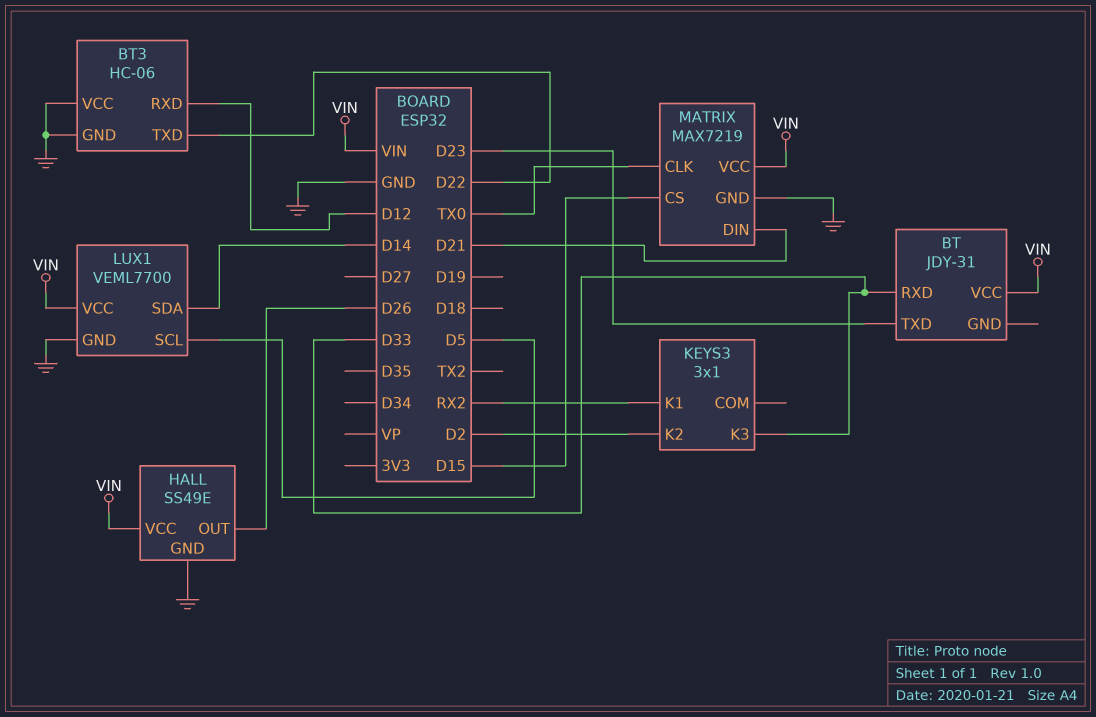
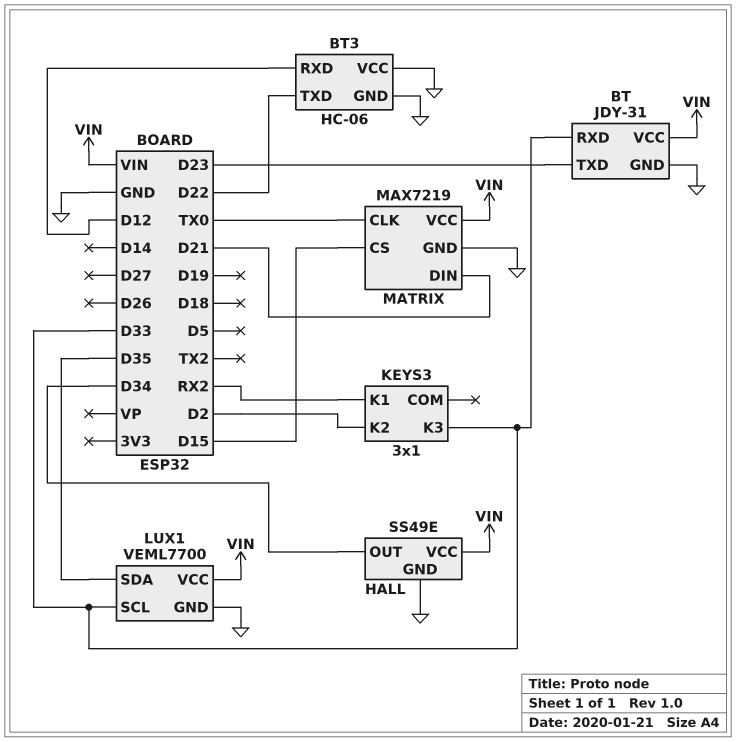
BT pin GND: none -> GND
HALL pin OUT: D26 -> D34
LUX1 pin SCL: D5 -> D33
LUX1 pin SDA: D14 -> D35

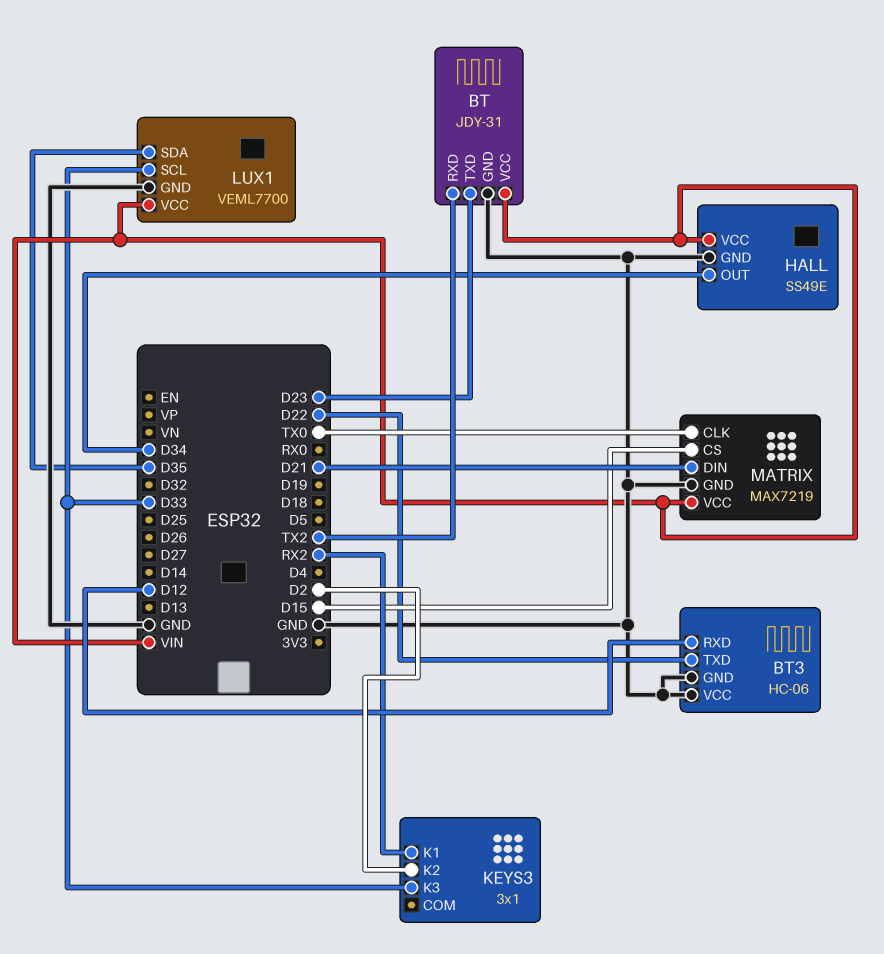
BT pin RXD: D33 -> TX2

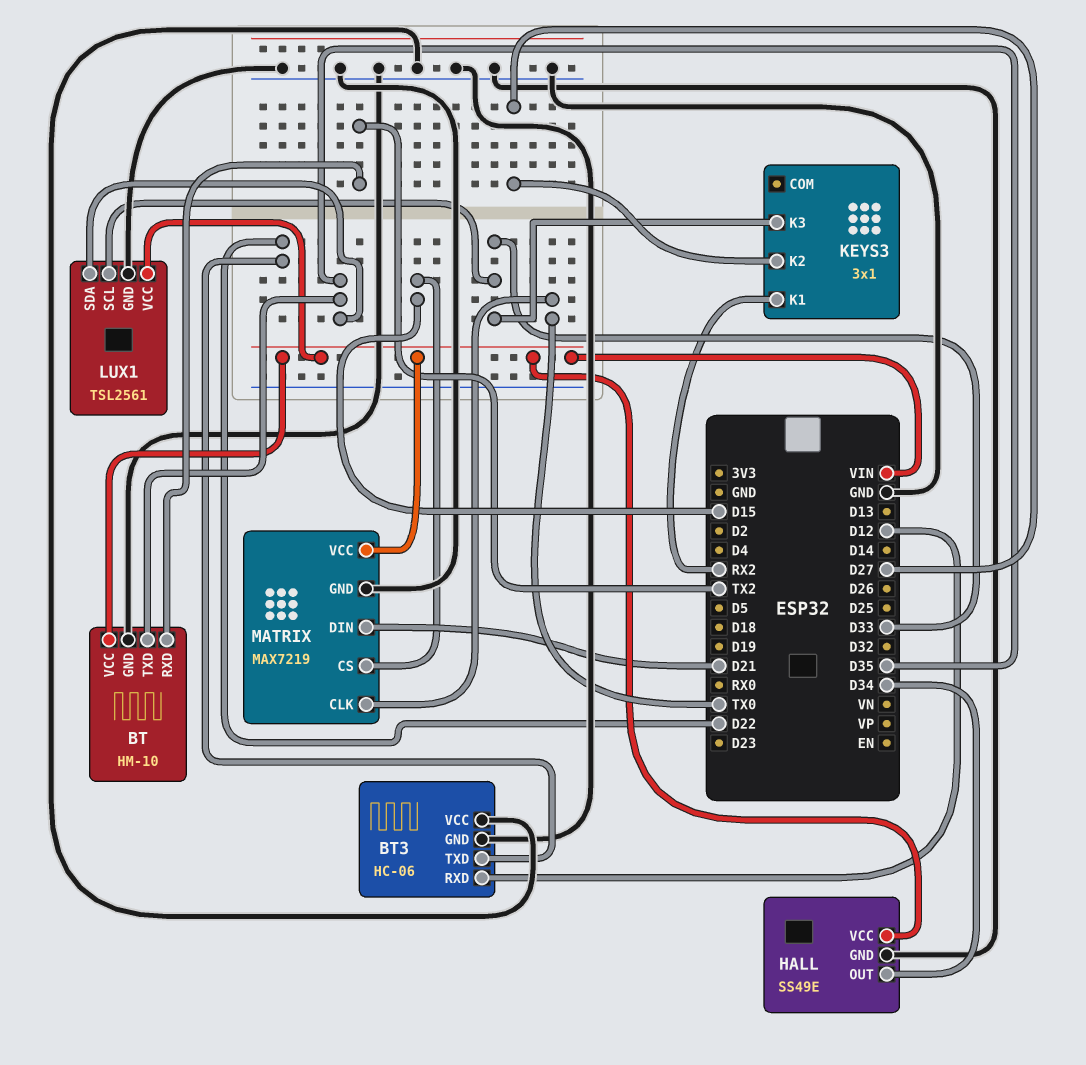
BT: JDY-31 -> HM-10
BT pin TXD: D23 -> D35
KEYS3 pin K2: D2 -> D27
LUX1: VEML7700 -> TSL2561

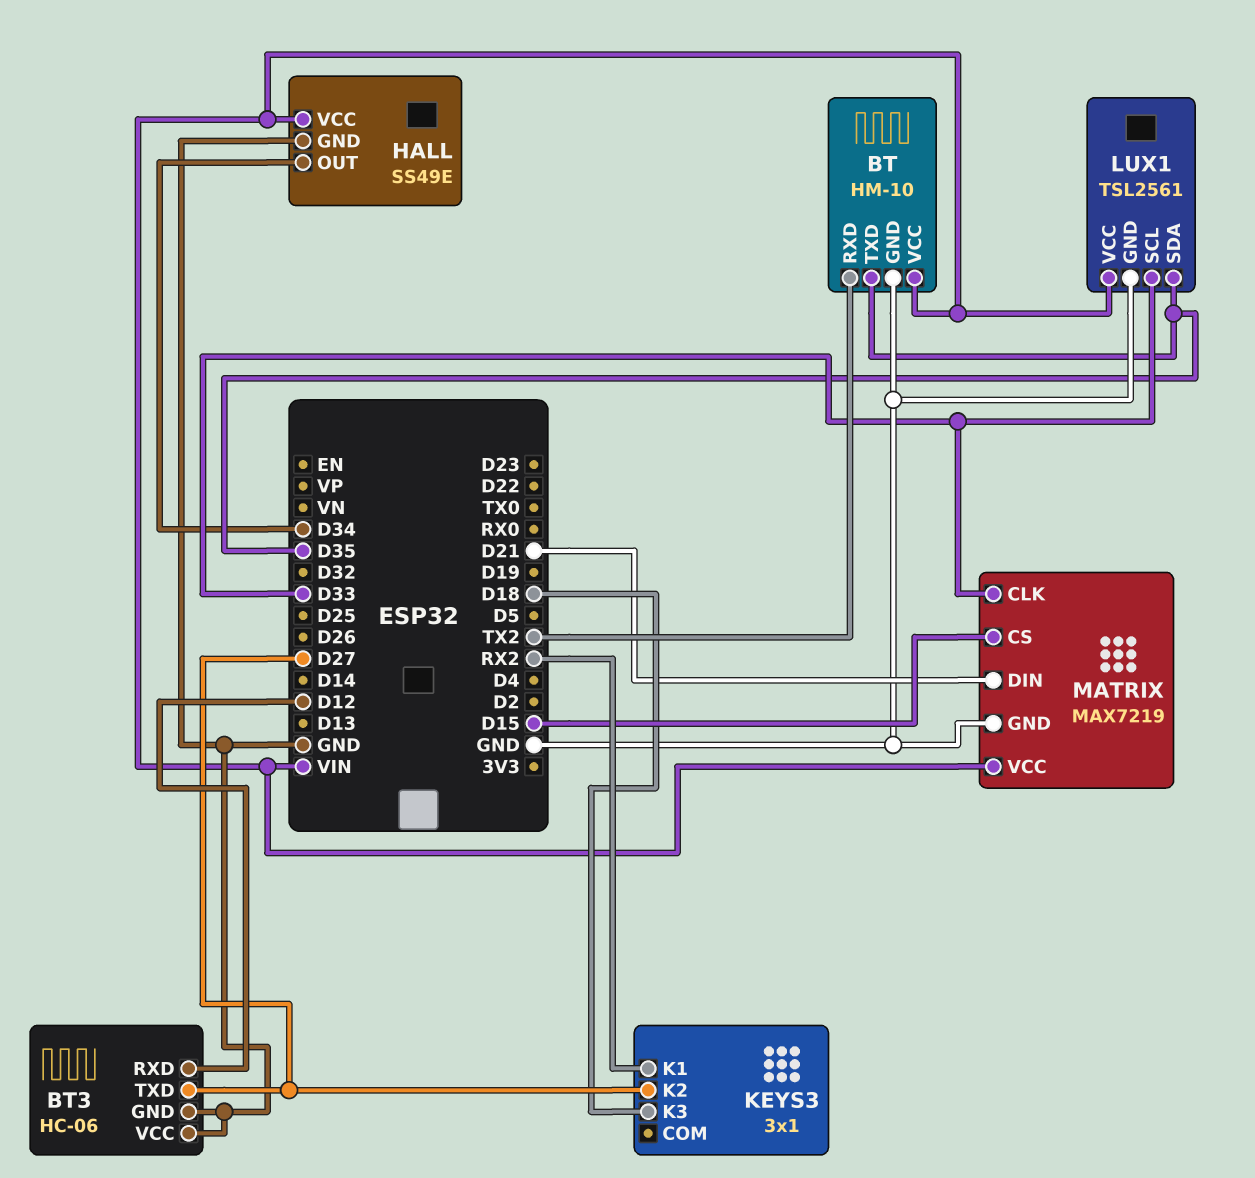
BT3 pin TXD: D22 -> D27
KEYS3 pin K3: D33 -> D18
MATRIX pin CLK: TX0 -> D33

